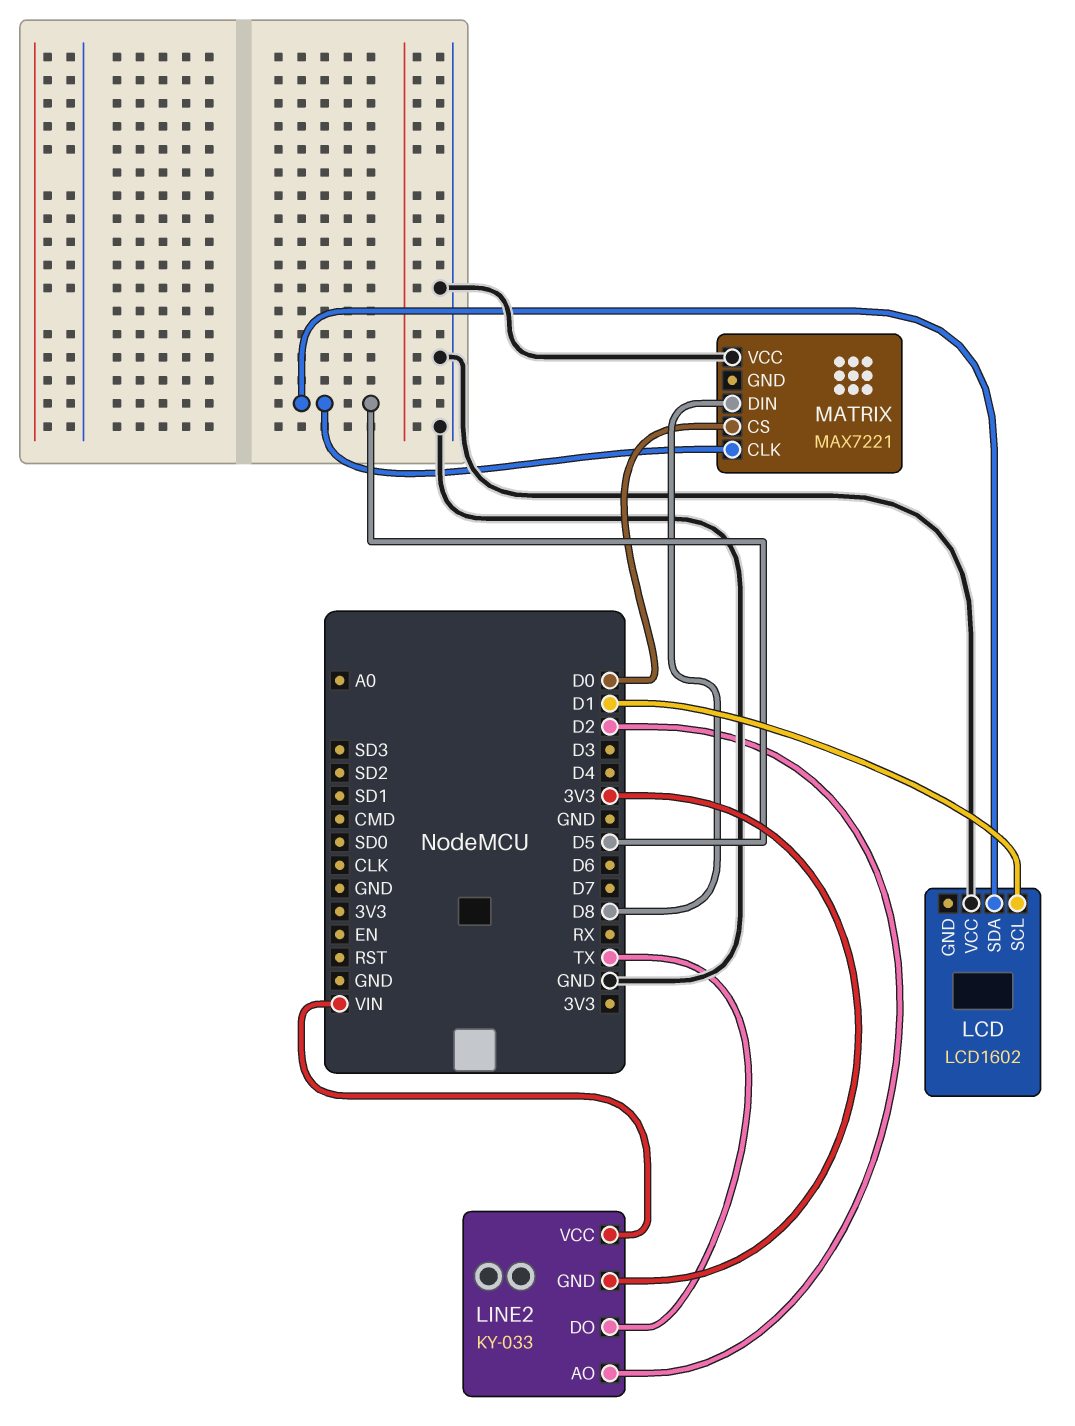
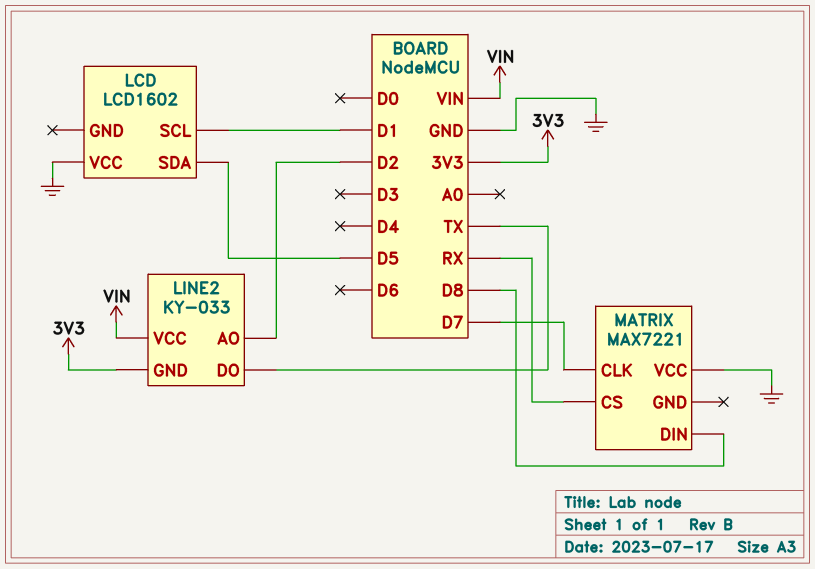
MATRIX pin CLK: D5 -> D7
MATRIX pin CS: D0 -> RX

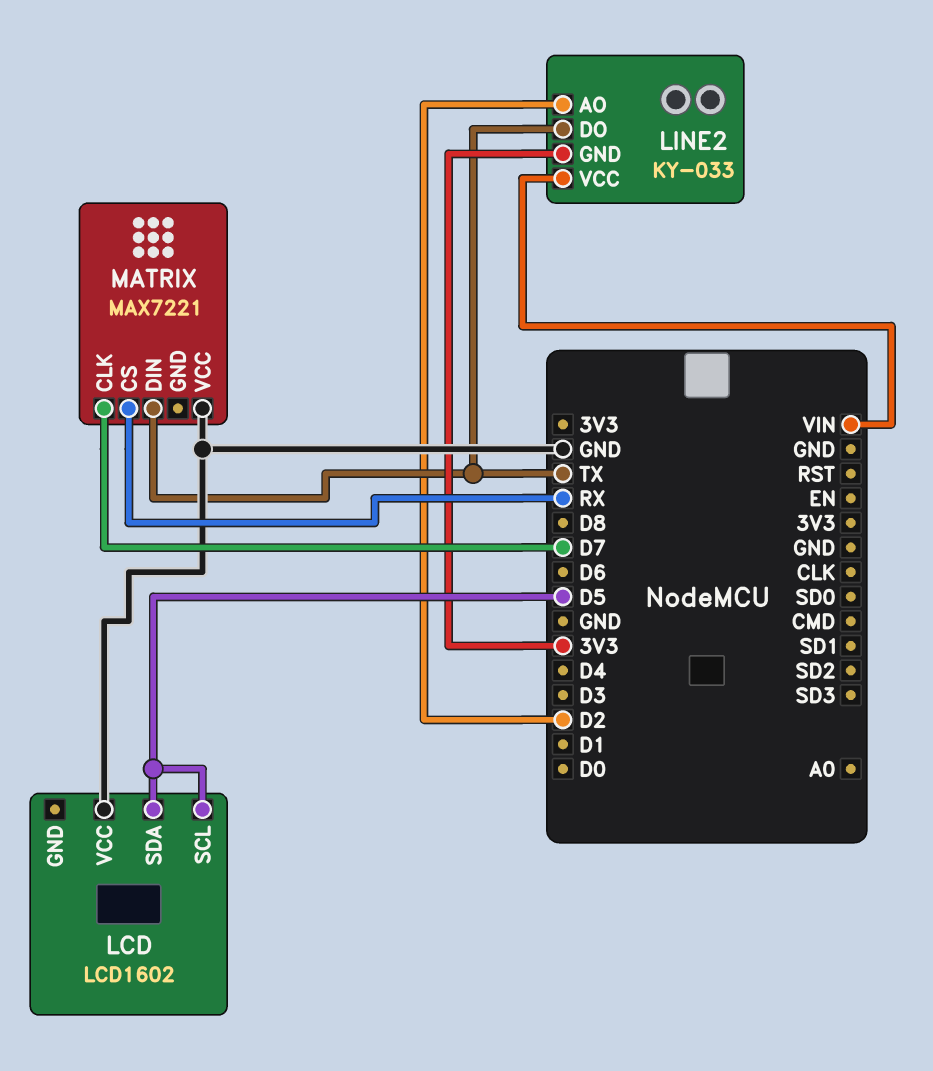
LCD pin SCL: D1 -> D5
MATRIX pin DIN: D8 -> TX

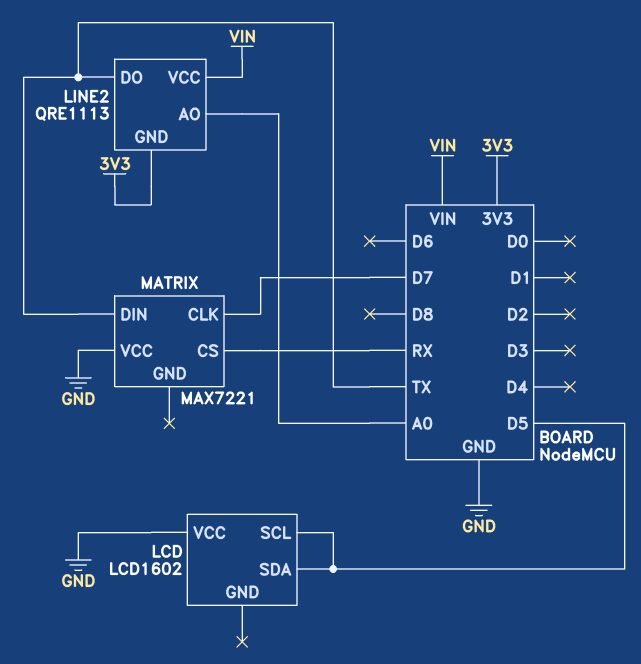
LINE2: KY-033 -> QRE1113
LINE2 pin AO: D2 -> A0

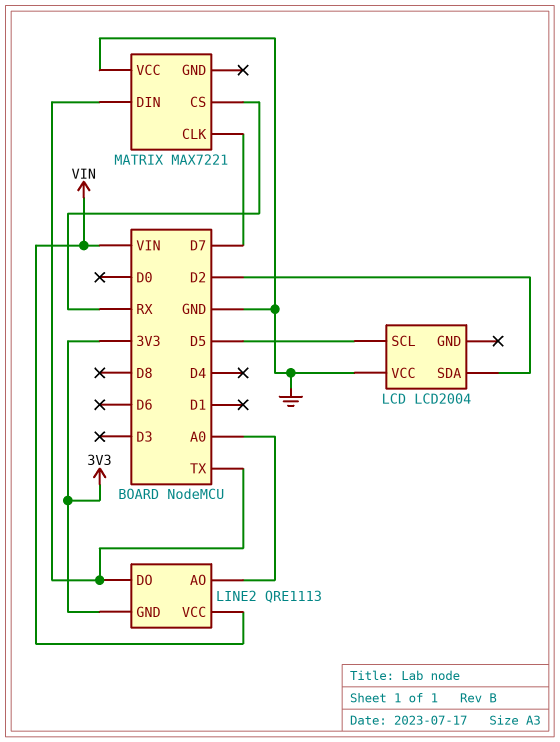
LCD: LCD1602 -> LCD2004
LCD pin SDA: D5 -> D2

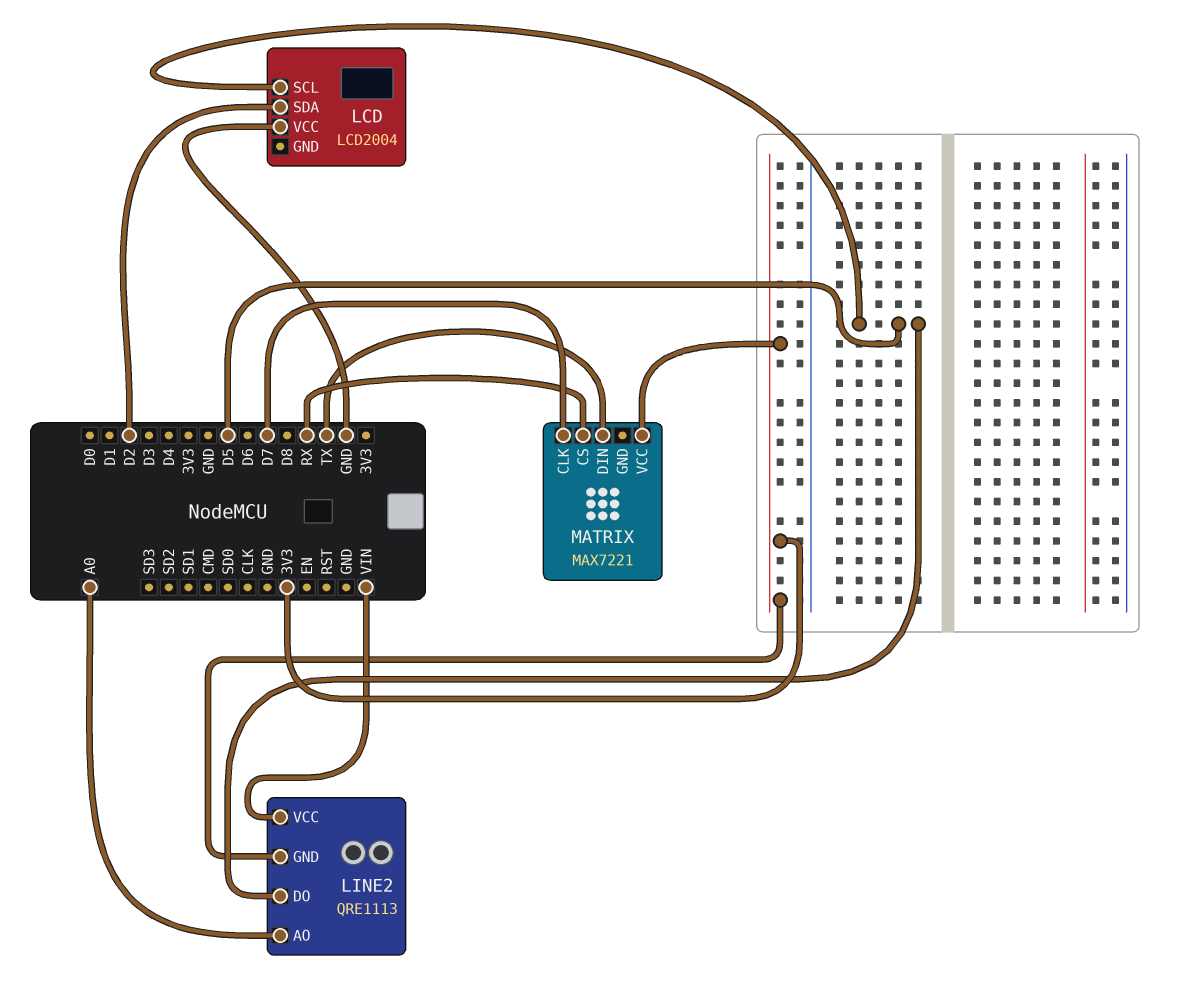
LINE2 pin DO: TX -> D5
MATRIX pin VCC: GND -> 3V3

